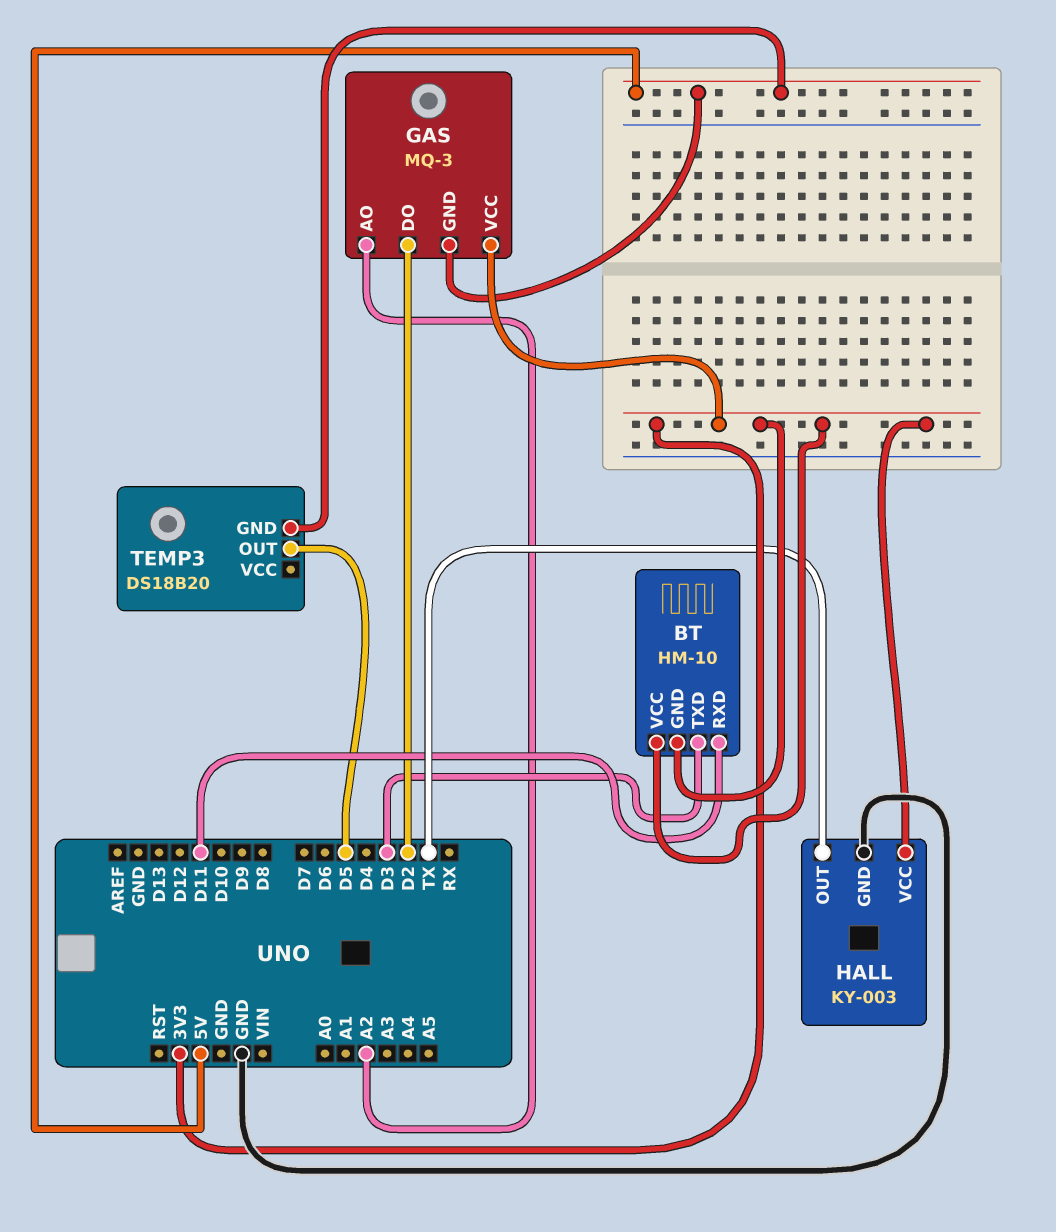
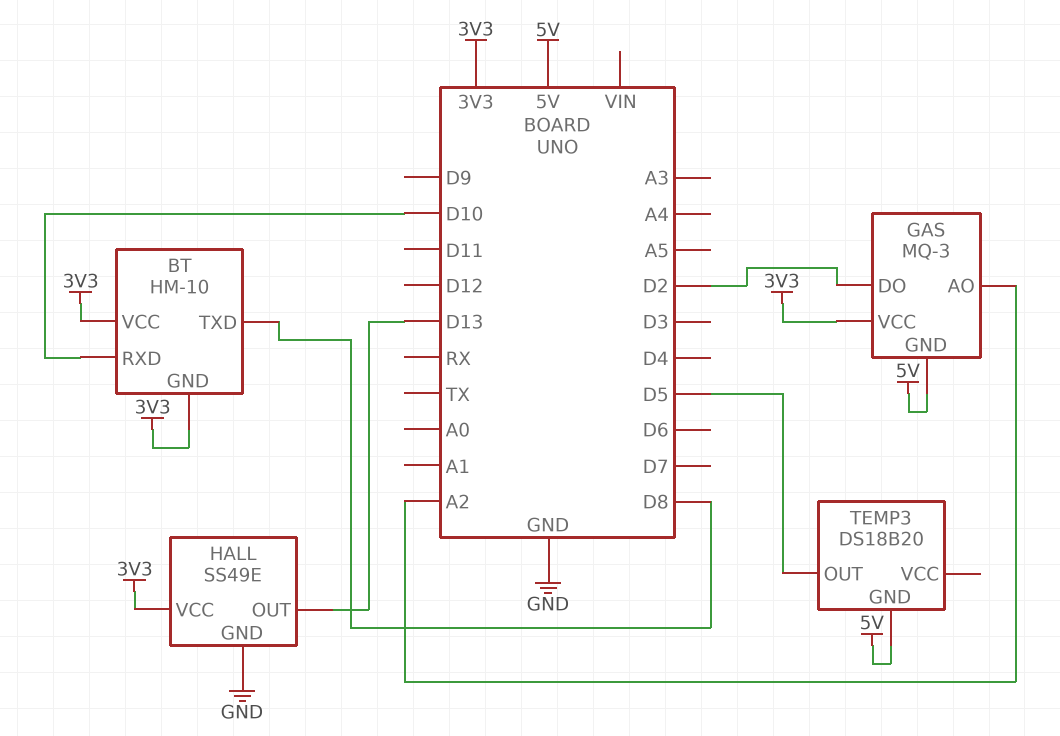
BT pin RXD: D11 -> D10
BT pin TXD: D3 -> D8
HALL: KY-003 -> SS49E
HALL pin OUT: TX -> D13

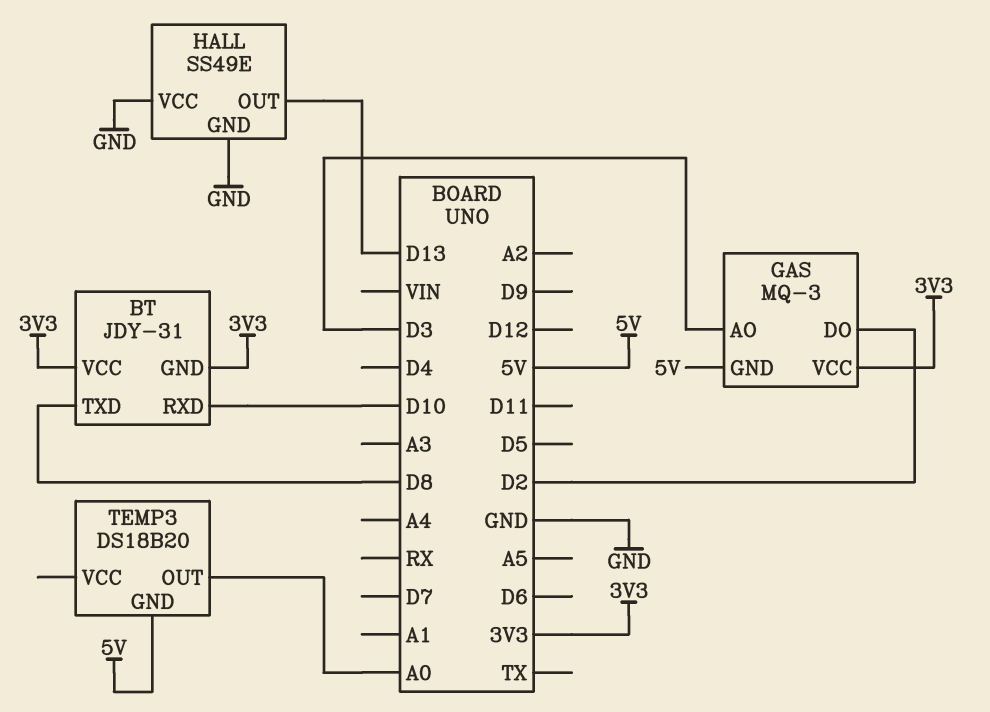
BT: HM-10 -> JDY-31
GAS pin AO: A2 -> D3
HALL pin VCC: 3V3 -> GND
TEMP3 pin OUT: D5 -> A0

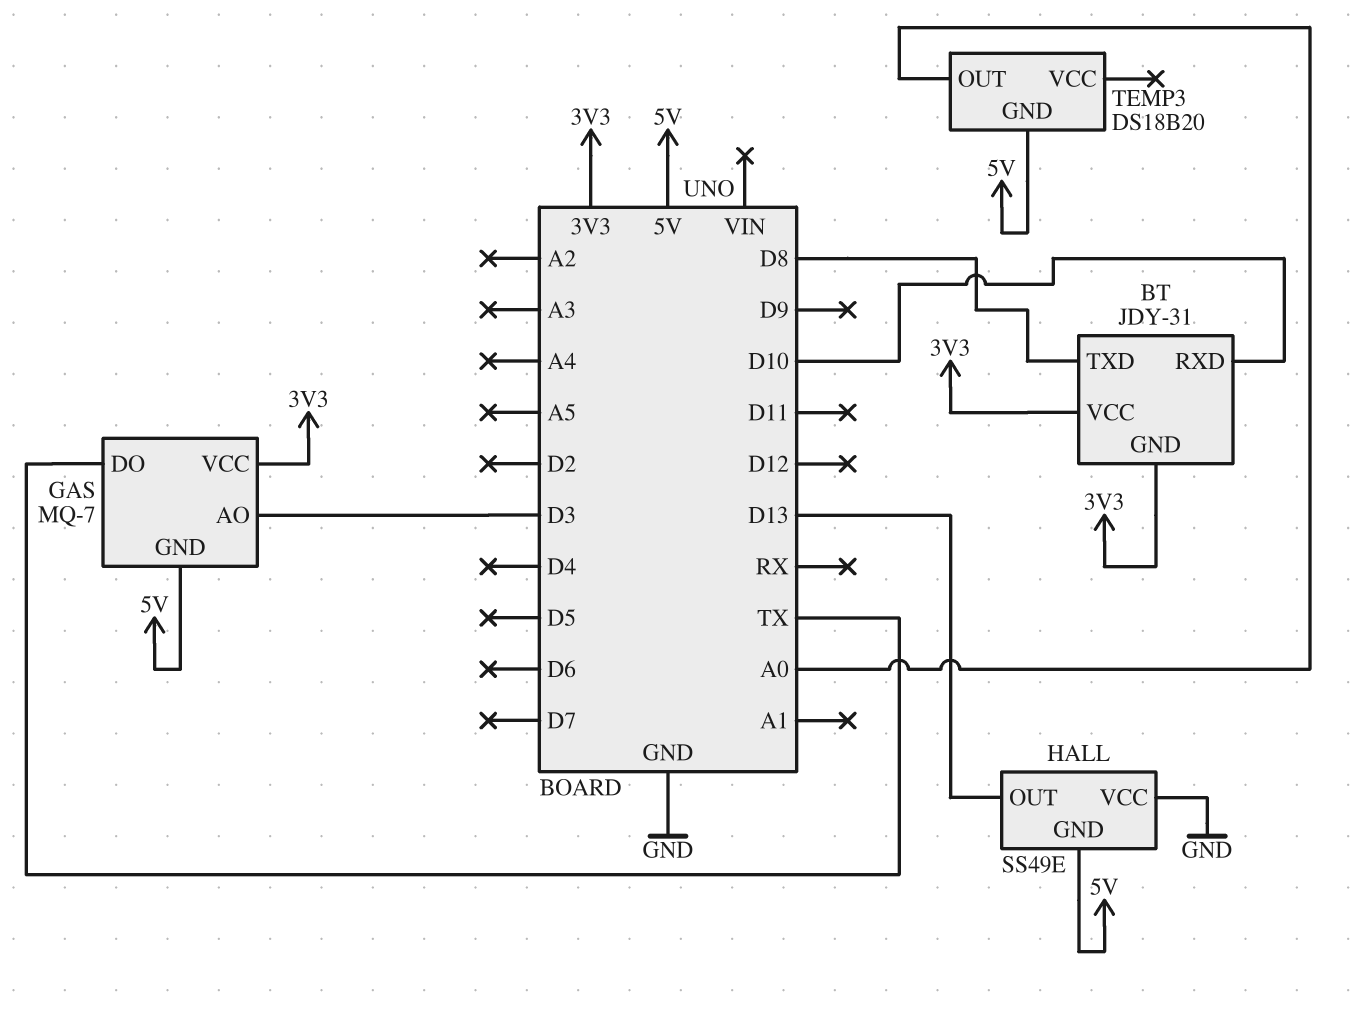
GAS: MQ-3 -> MQ-7
GAS pin DO: D2 -> TX
HALL pin GND: GND -> 5V

